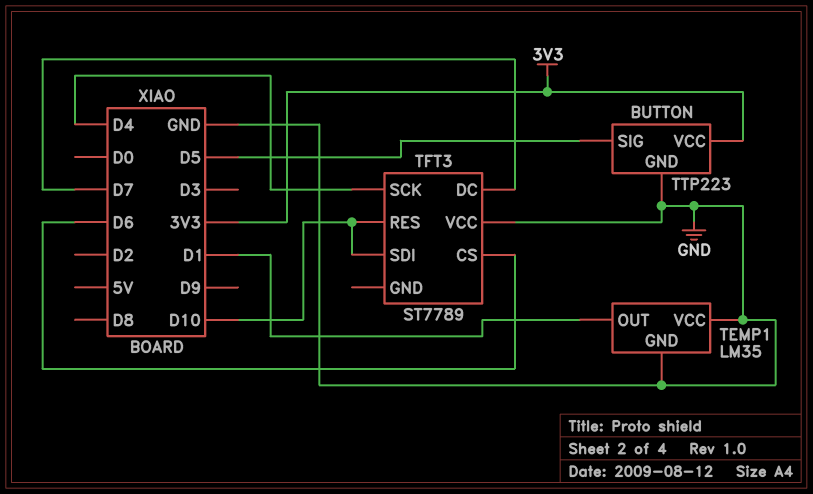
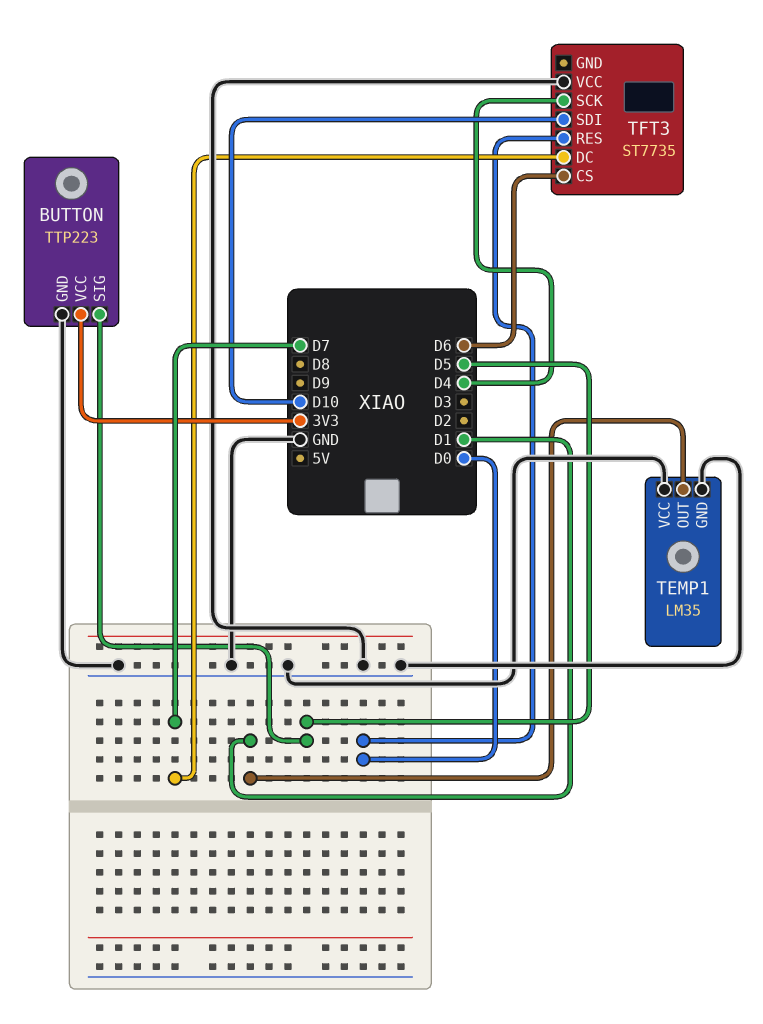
TFT3: ST7789 -> ST7735
TFT3 pin RES: D10 -> D0

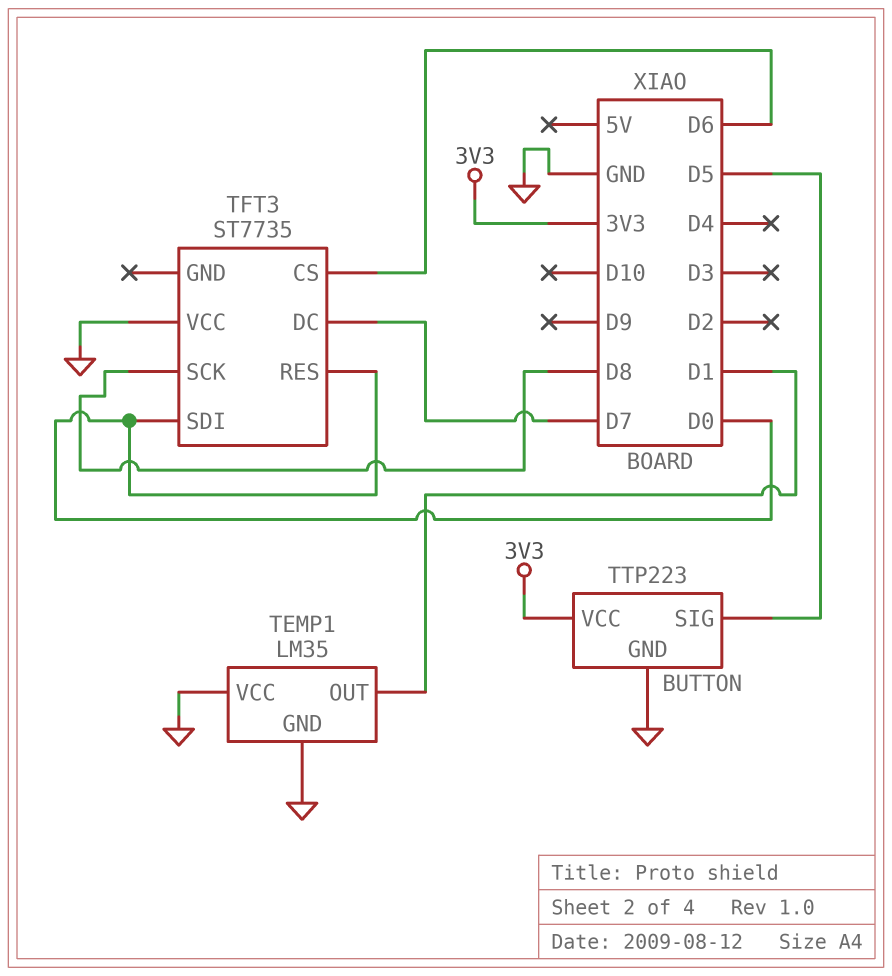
TFT3 pin SCK: D4 -> D8
TFT3 pin SDI: D10 -> D0

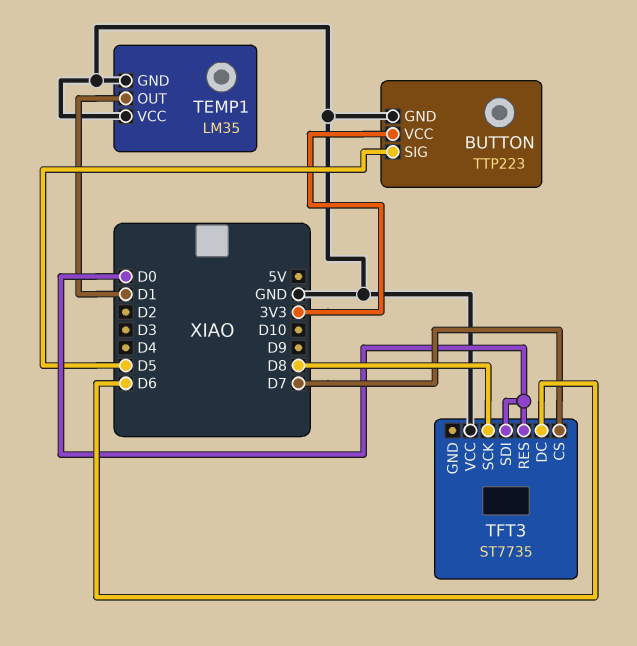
TFT3 pin CS: D6 -> D7
TFT3 pin DC: D7 -> D6

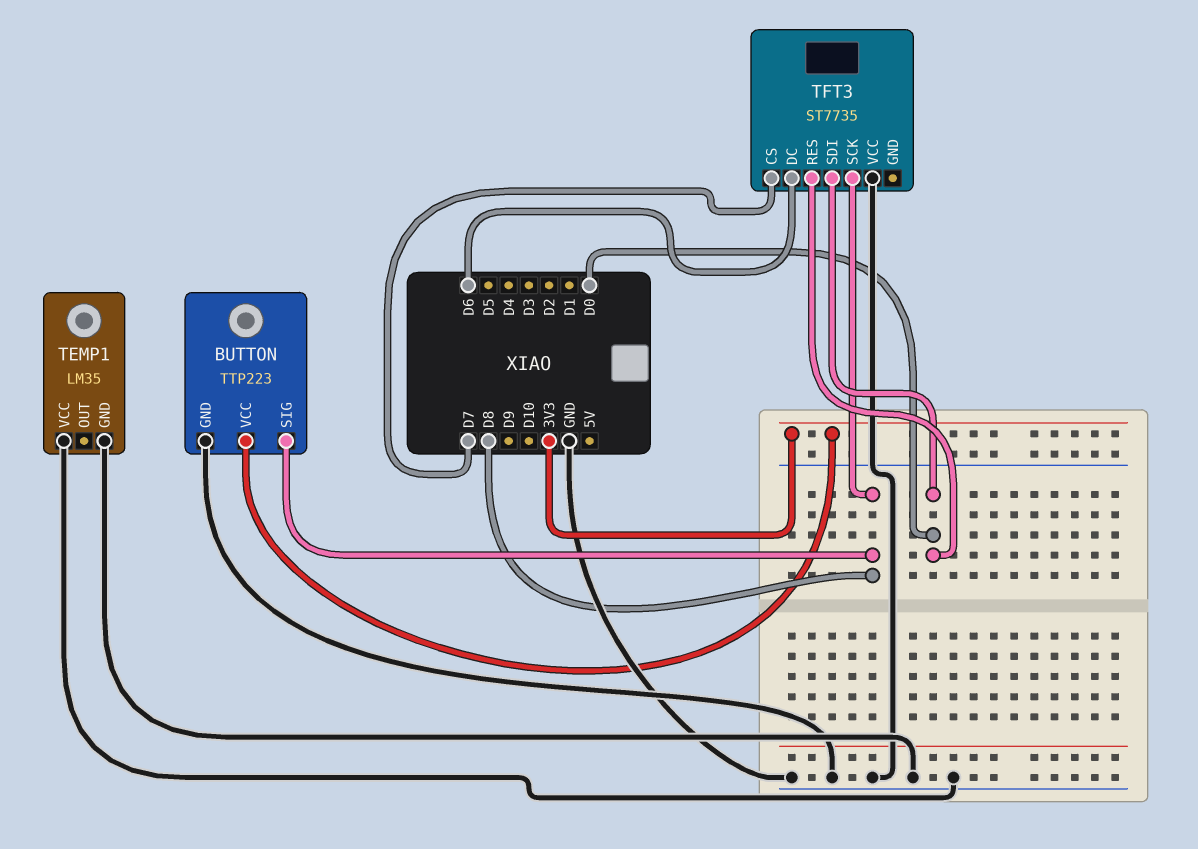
BUTTON pin SIG: D5 -> D8
TEMP1 pin OUT: D1 -> none

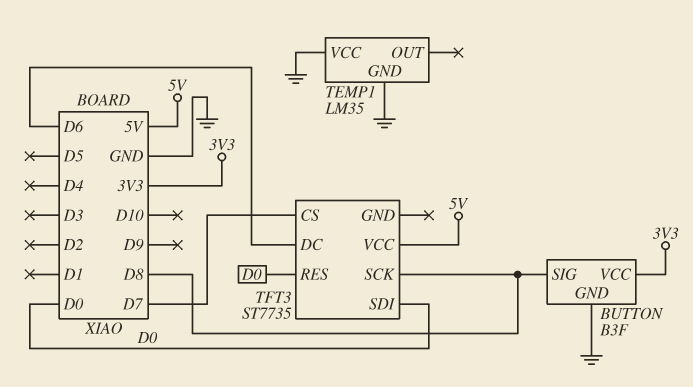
BUTTON: TTP223 -> B3F
TFT3 pin VCC: GND -> 5V

